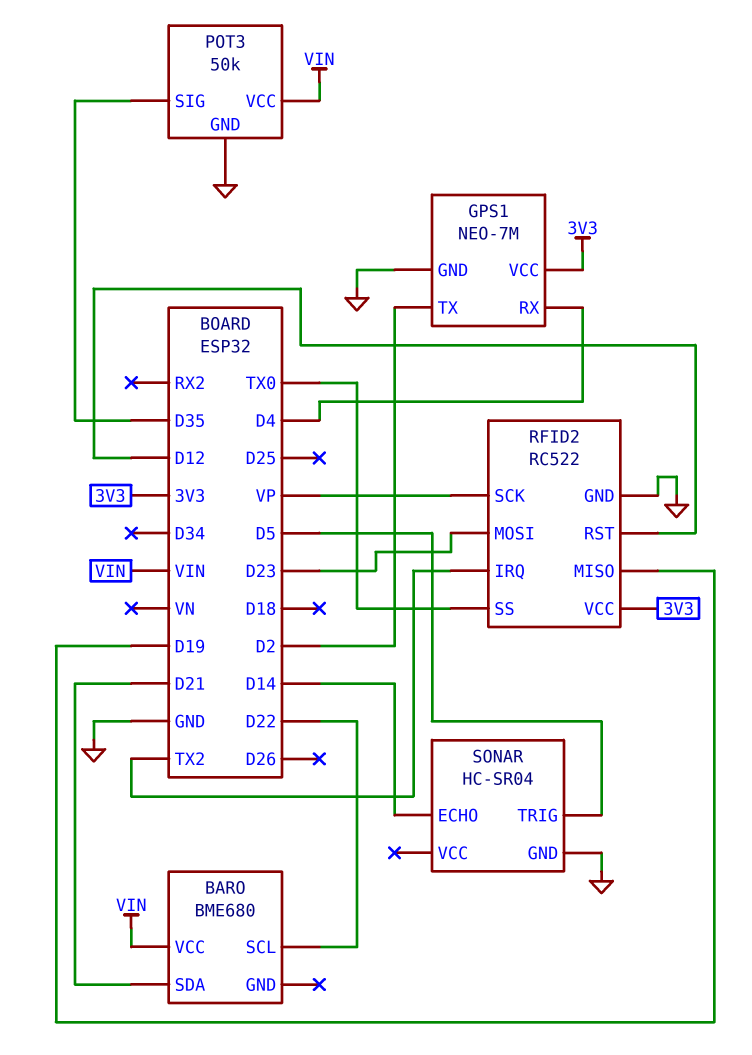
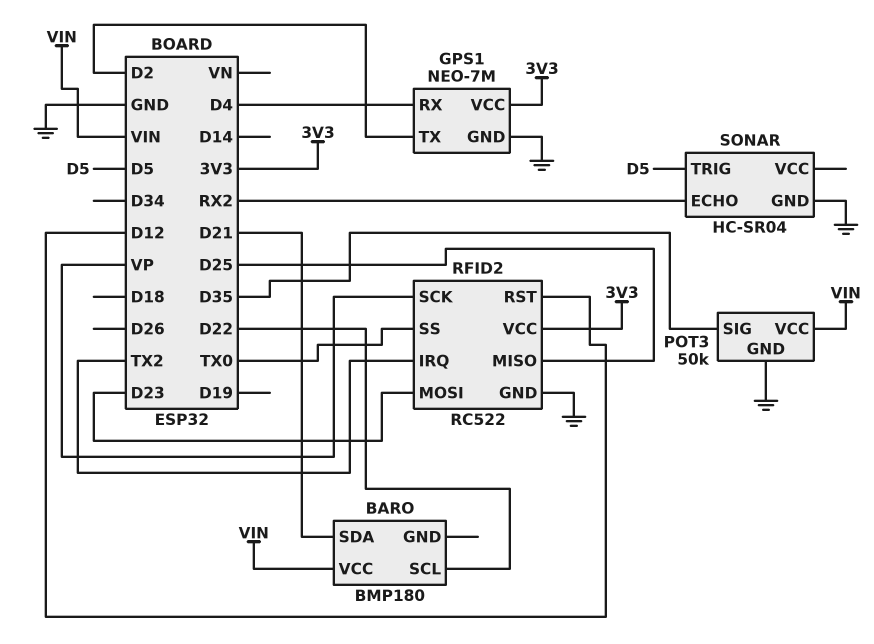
BARO: BME680 -> BMP180
RFID2 pin MISO: D19 -> D25
SONAR pin ECHO: D14 -> RX2

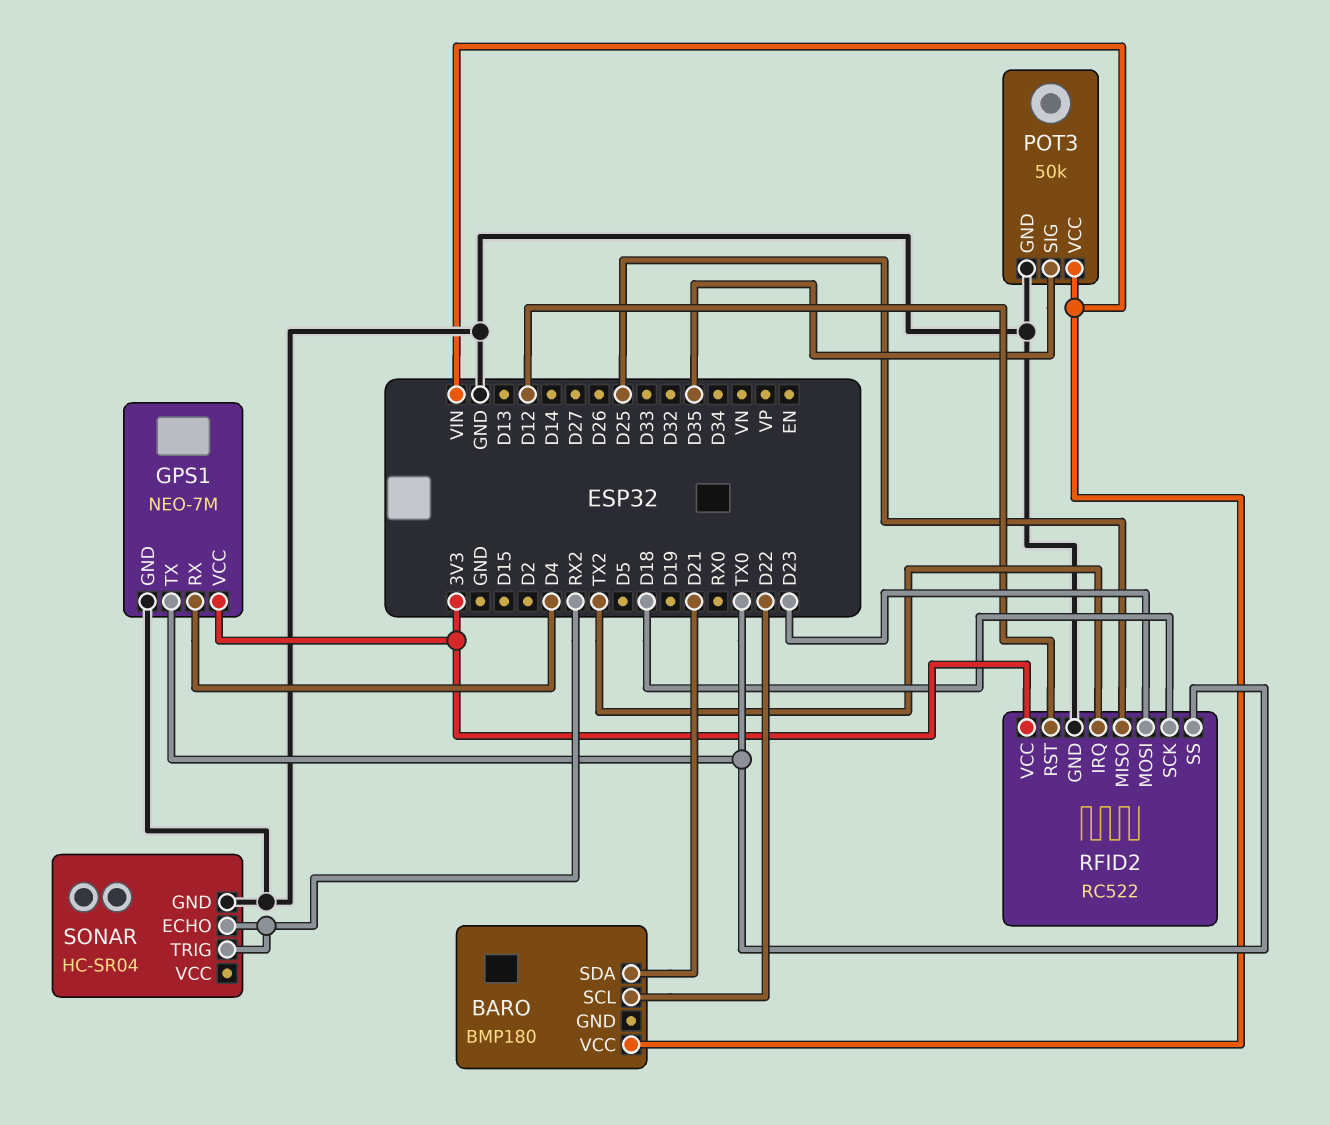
GPS1 pin TX: D2 -> TX0
RFID2 pin SCK: VP -> D18
SONAR pin TRIG: D5 -> RX2

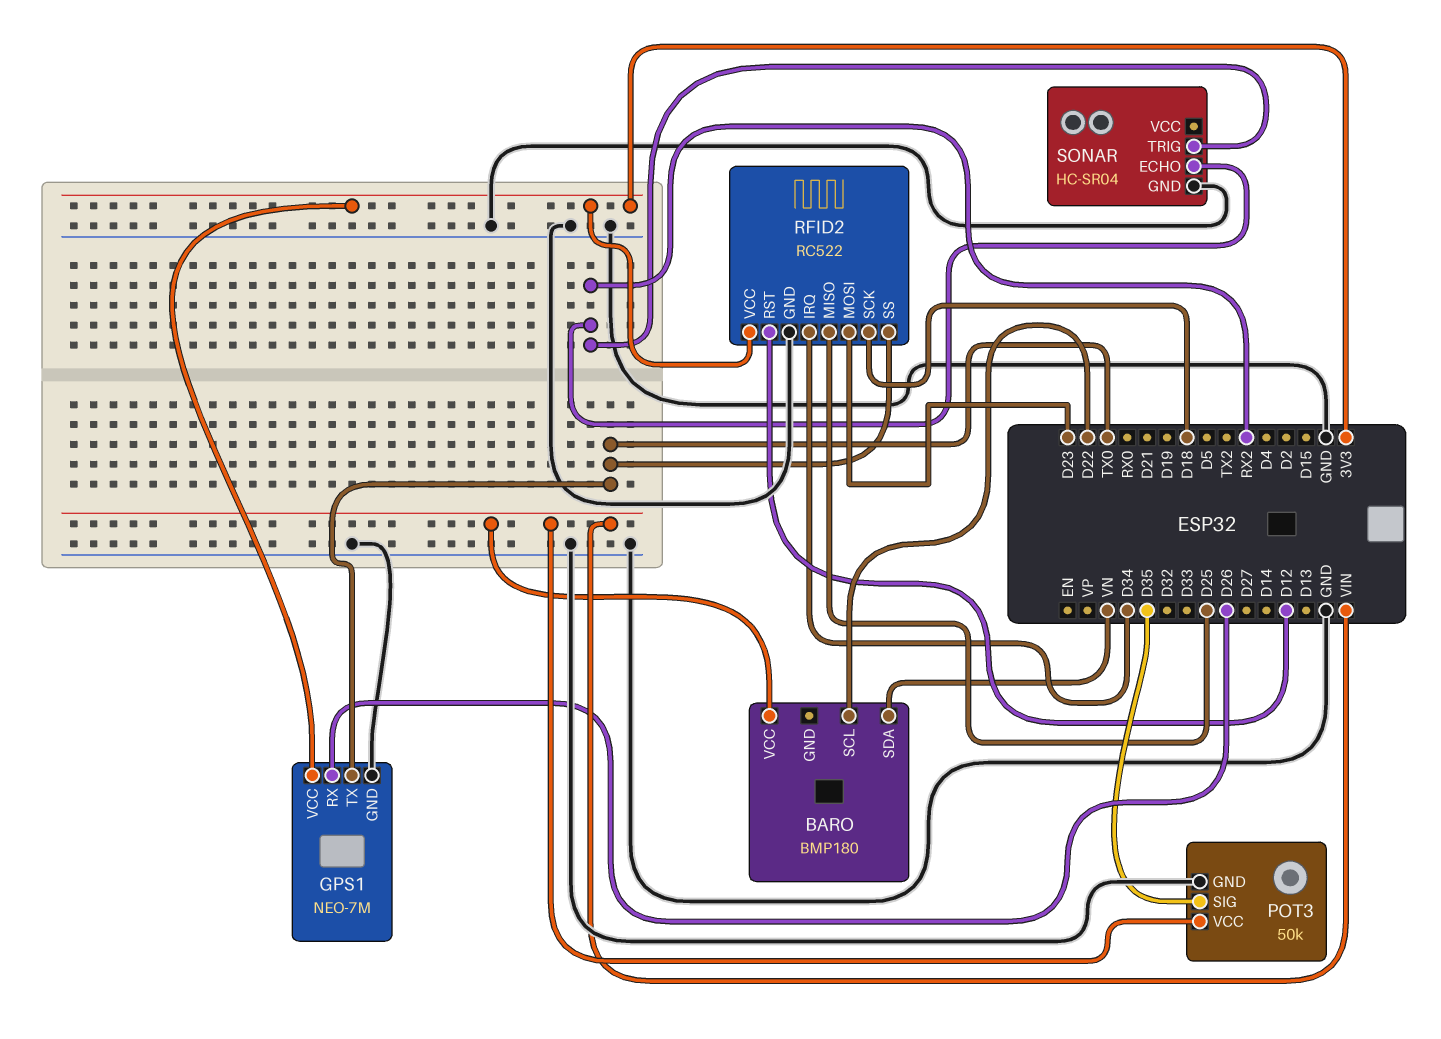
BARO pin SDA: D21 -> VN
GPS1 pin RX: D4 -> D26
RFID2 pin IRQ: TX2 -> D34

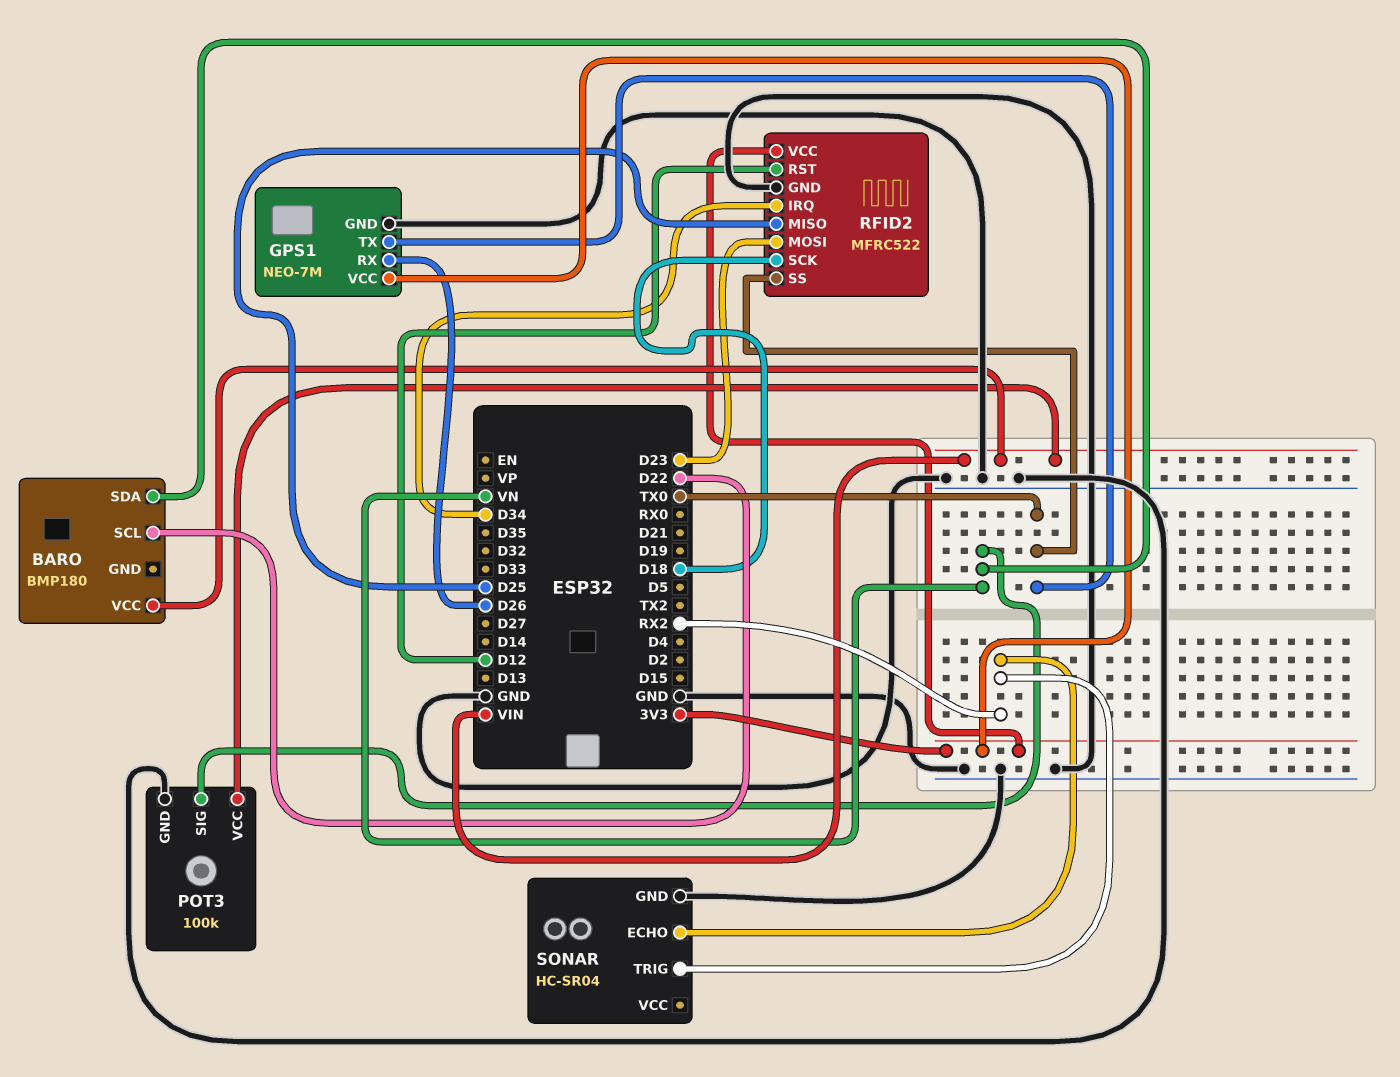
POT3: 50k -> 100k
POT3 pin SIG: D35 -> VN
RFID2: RC522 -> MFRC522

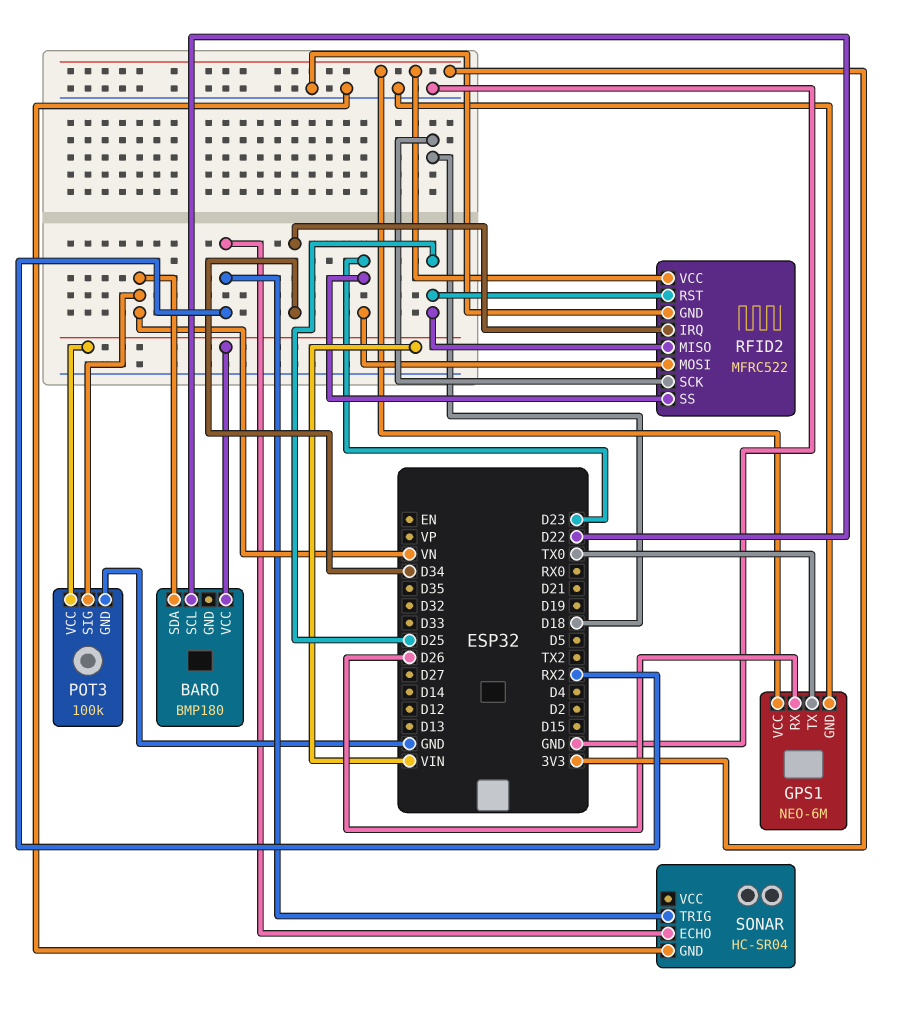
GPS1: NEO-7M -> NEO-6M
RFID2 pin RST: D12 -> D25
RFID2 pin SS: TX0 -> D23

